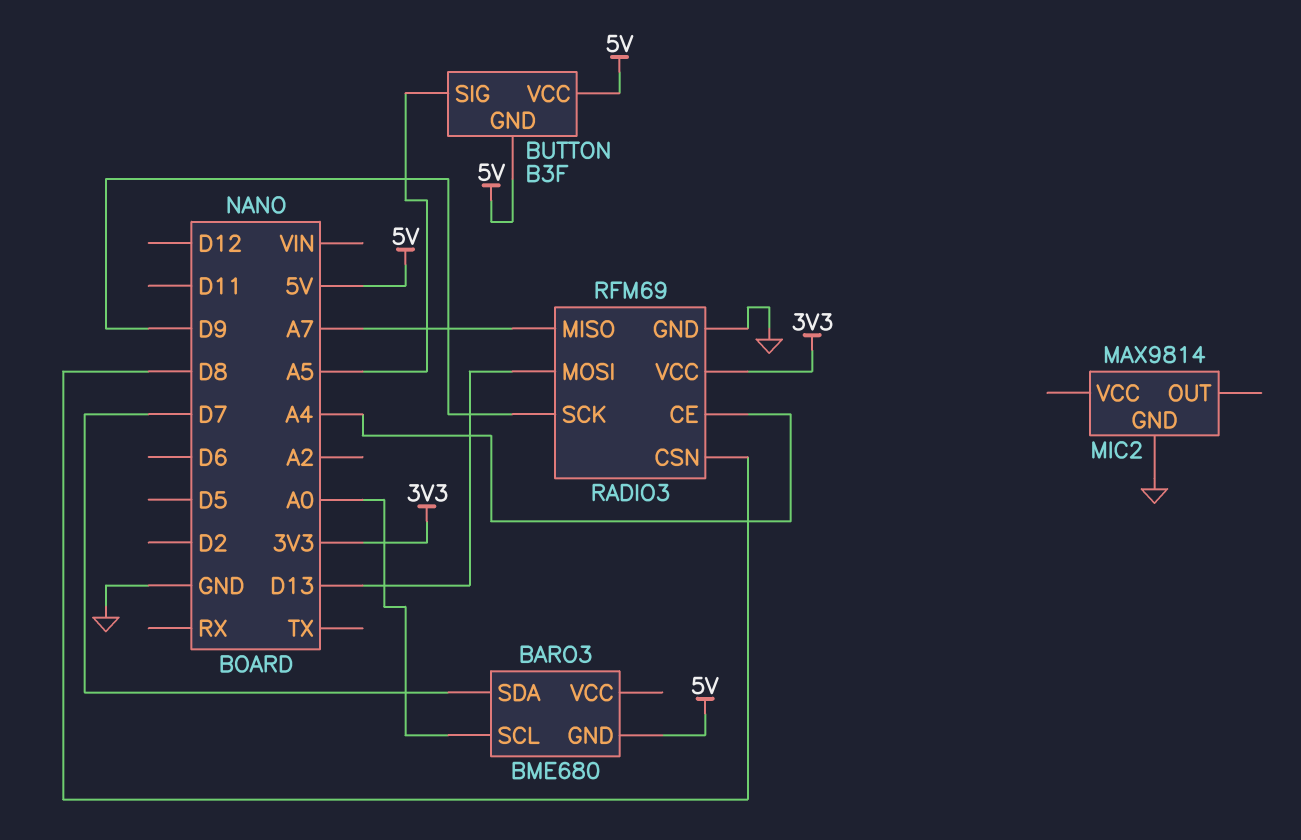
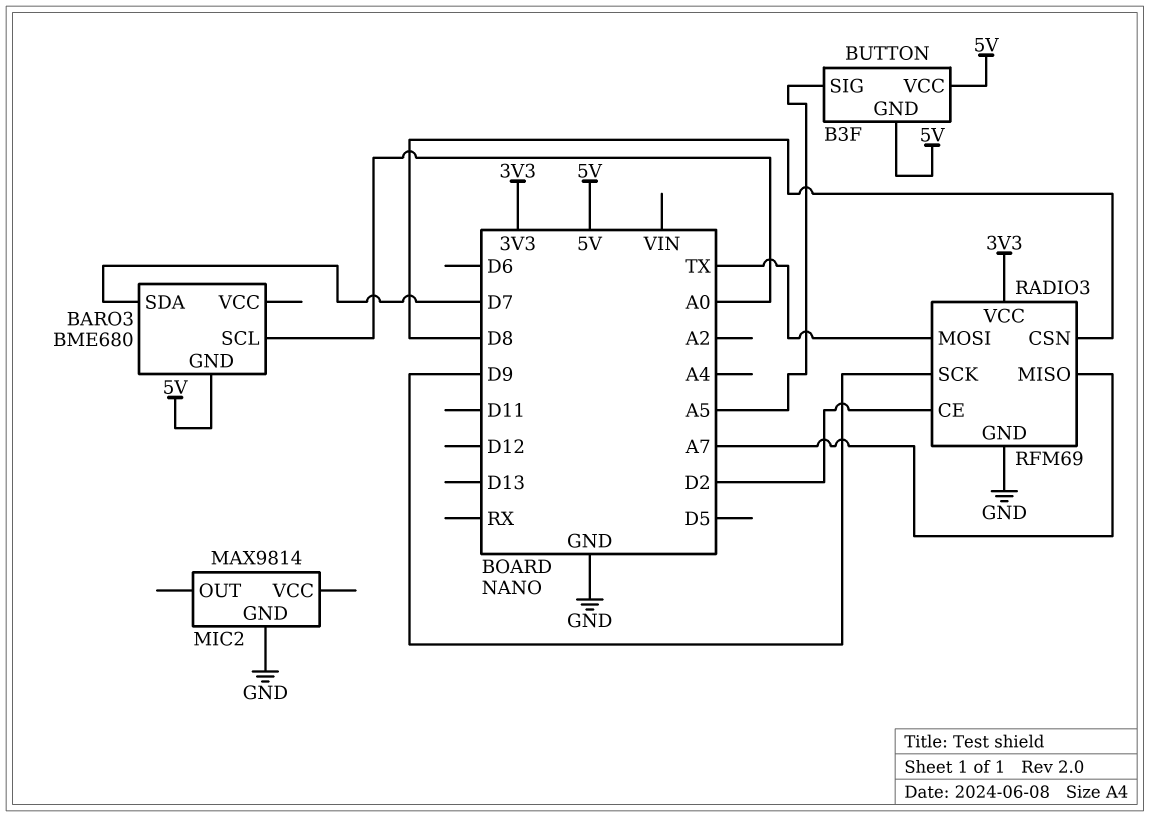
RADIO3 pin CE: A4 -> D2
RADIO3 pin MOSI: D13 -> TX

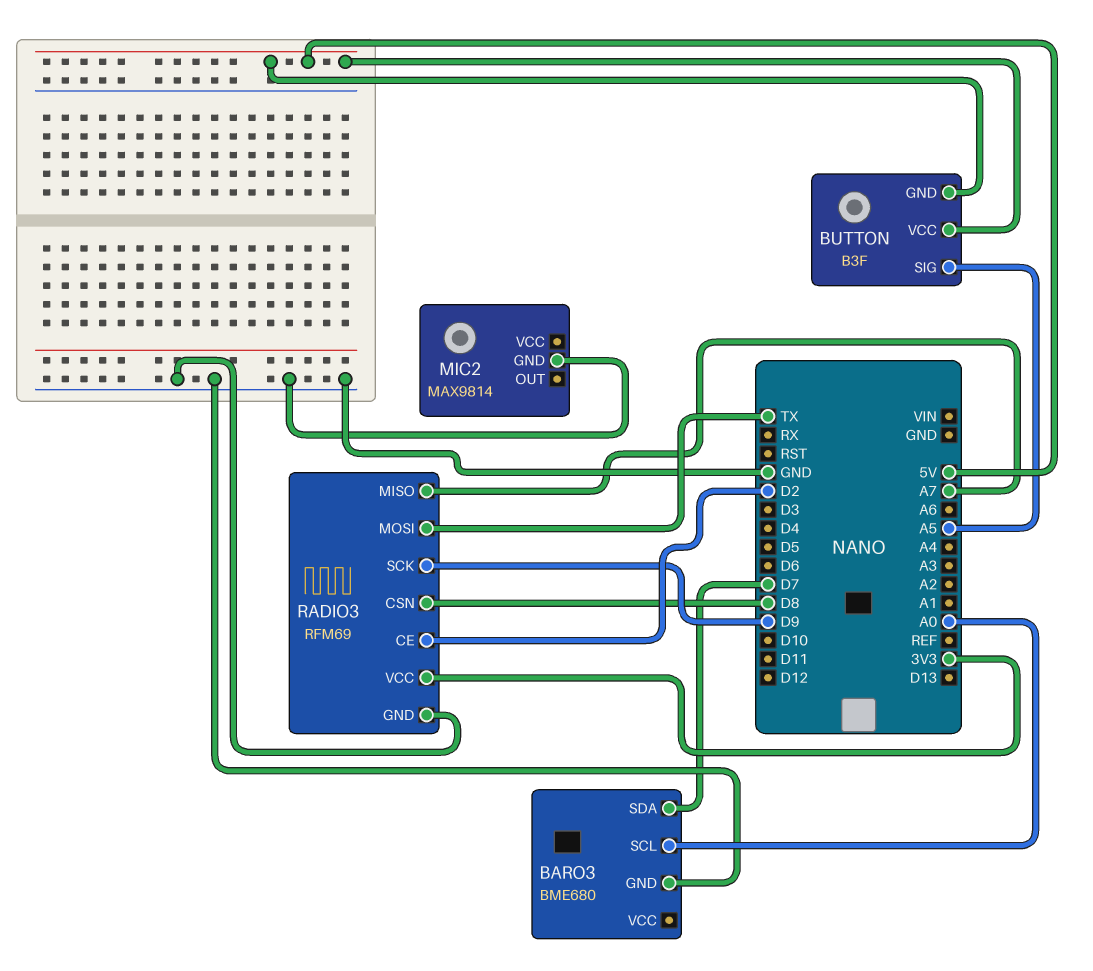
BARO3 pin GND: 5V -> GND

